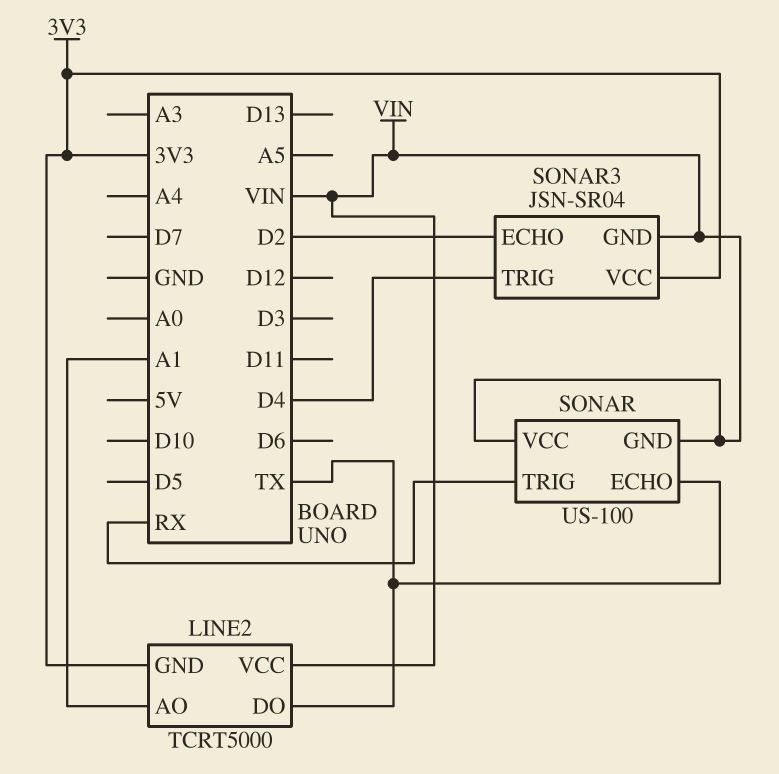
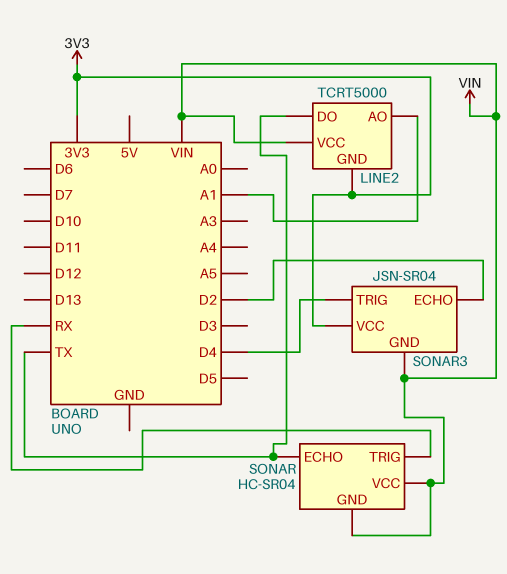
SONAR: US-100 -> HC-SR04

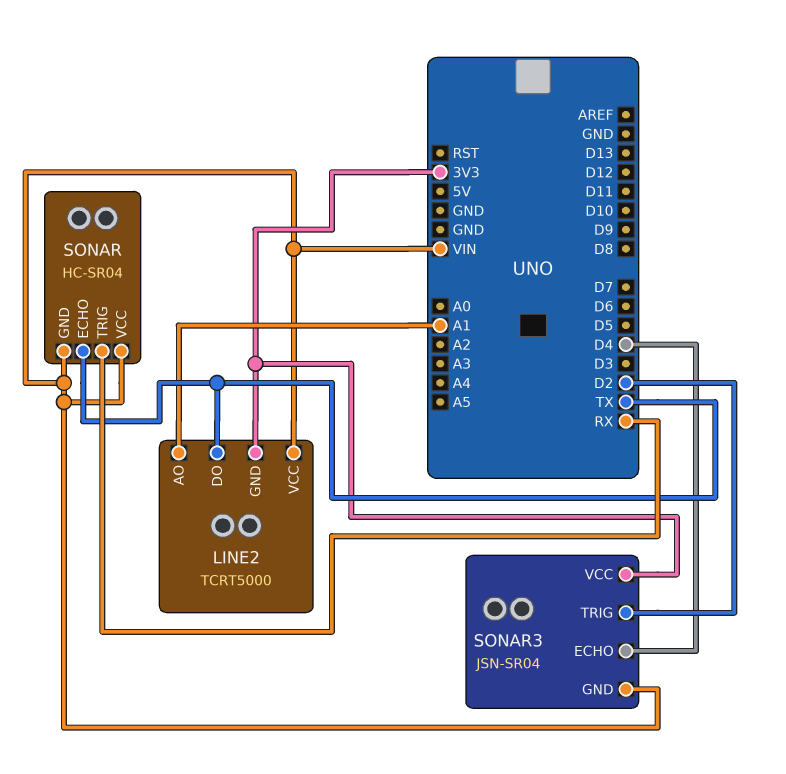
SONAR3 pin ECHO: D2 -> D4
SONAR3 pin TRIG: D4 -> D2

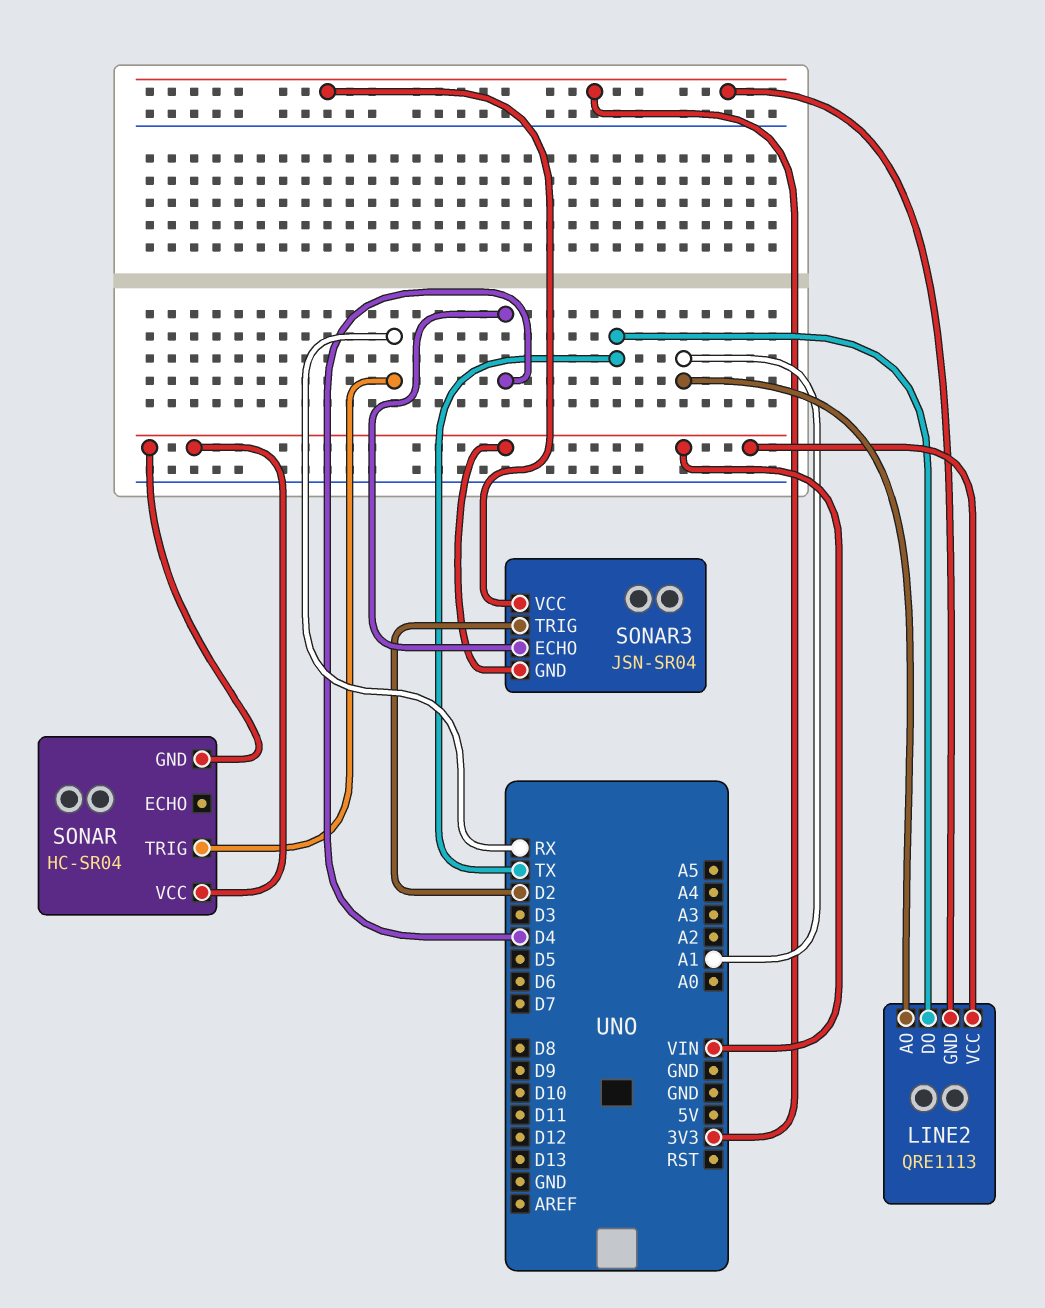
LINE2: TCRT5000 -> QRE1113
SONAR pin ECHO: TX -> none

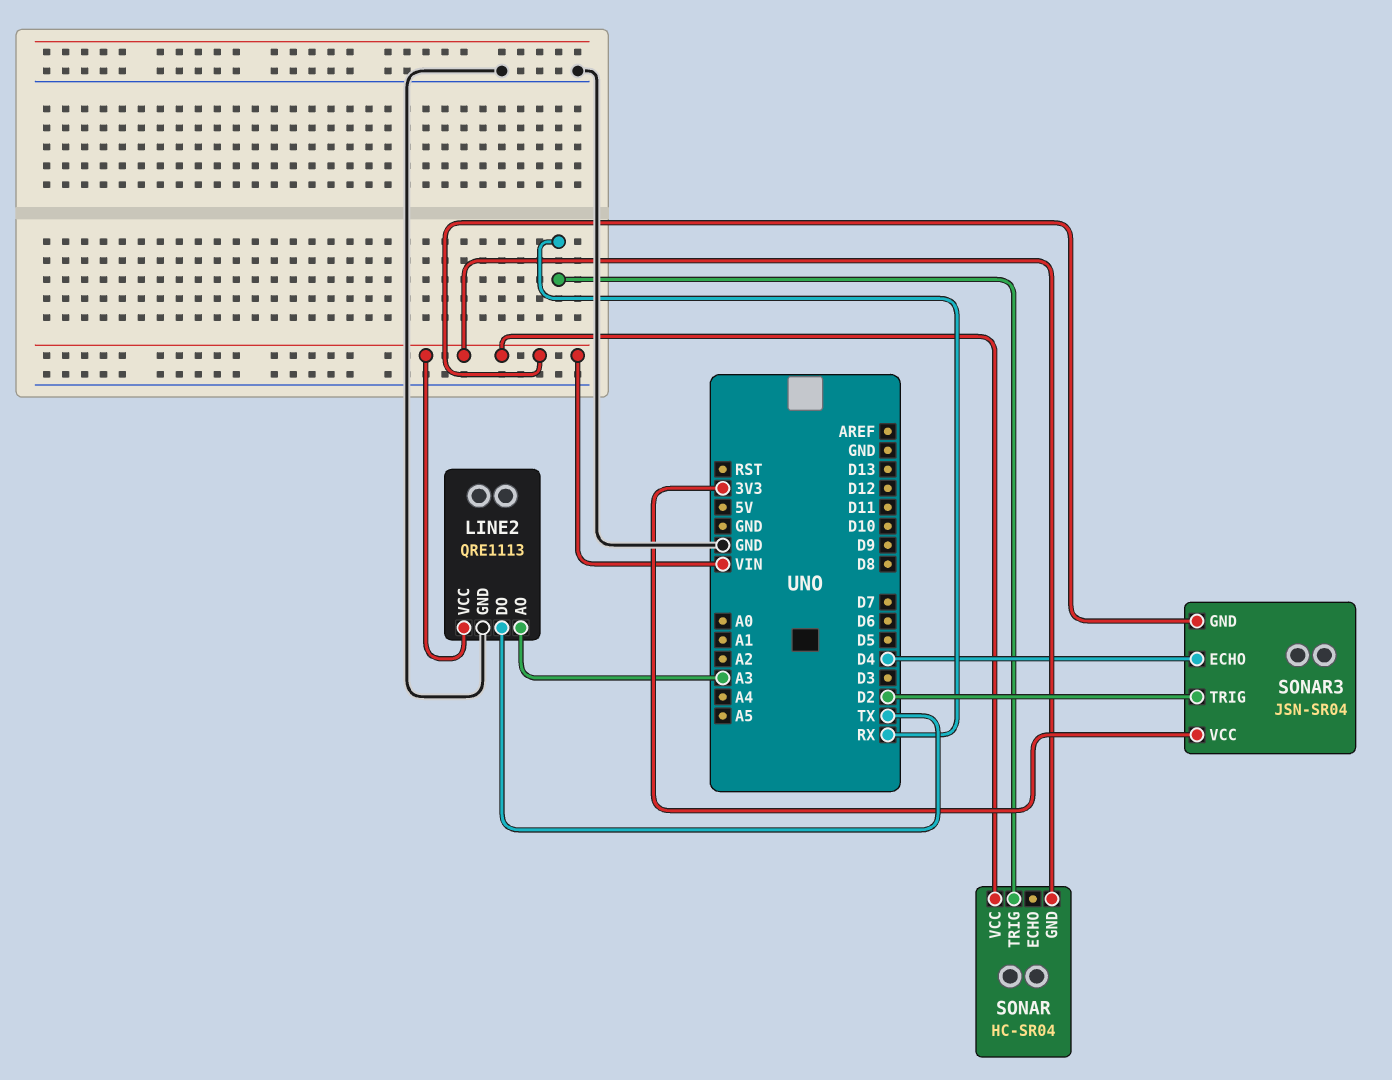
LINE2 pin AO: A1 -> A3
LINE2 pin GND: 3V3 -> GND

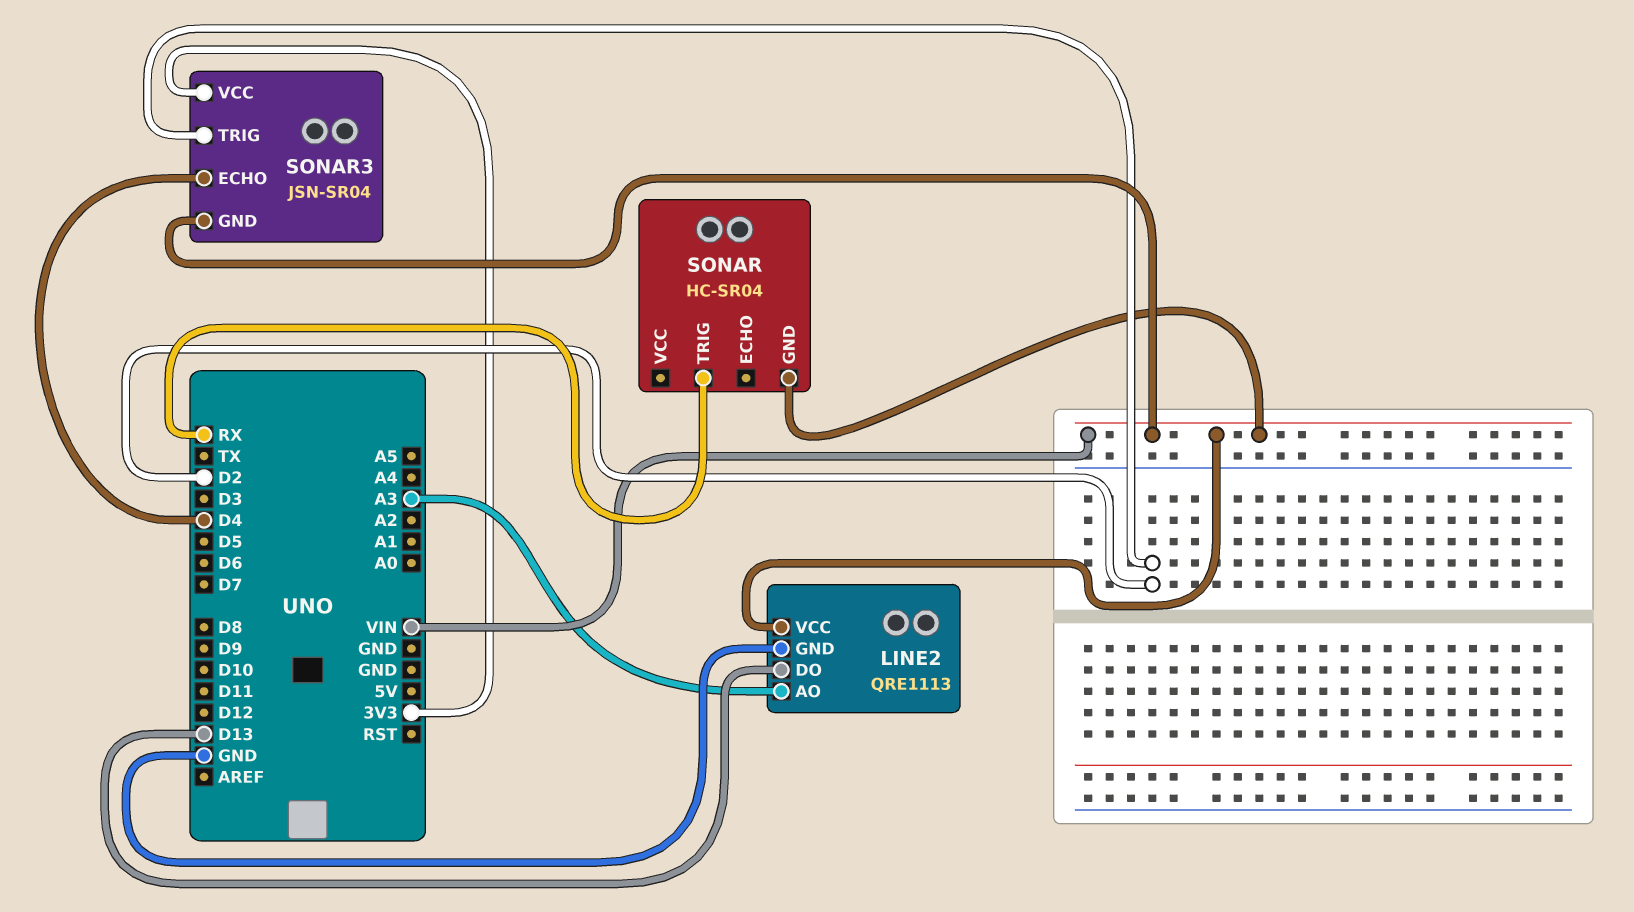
LINE2 pin DO: TX -> D13
SONAR pin VCC: VIN -> none

